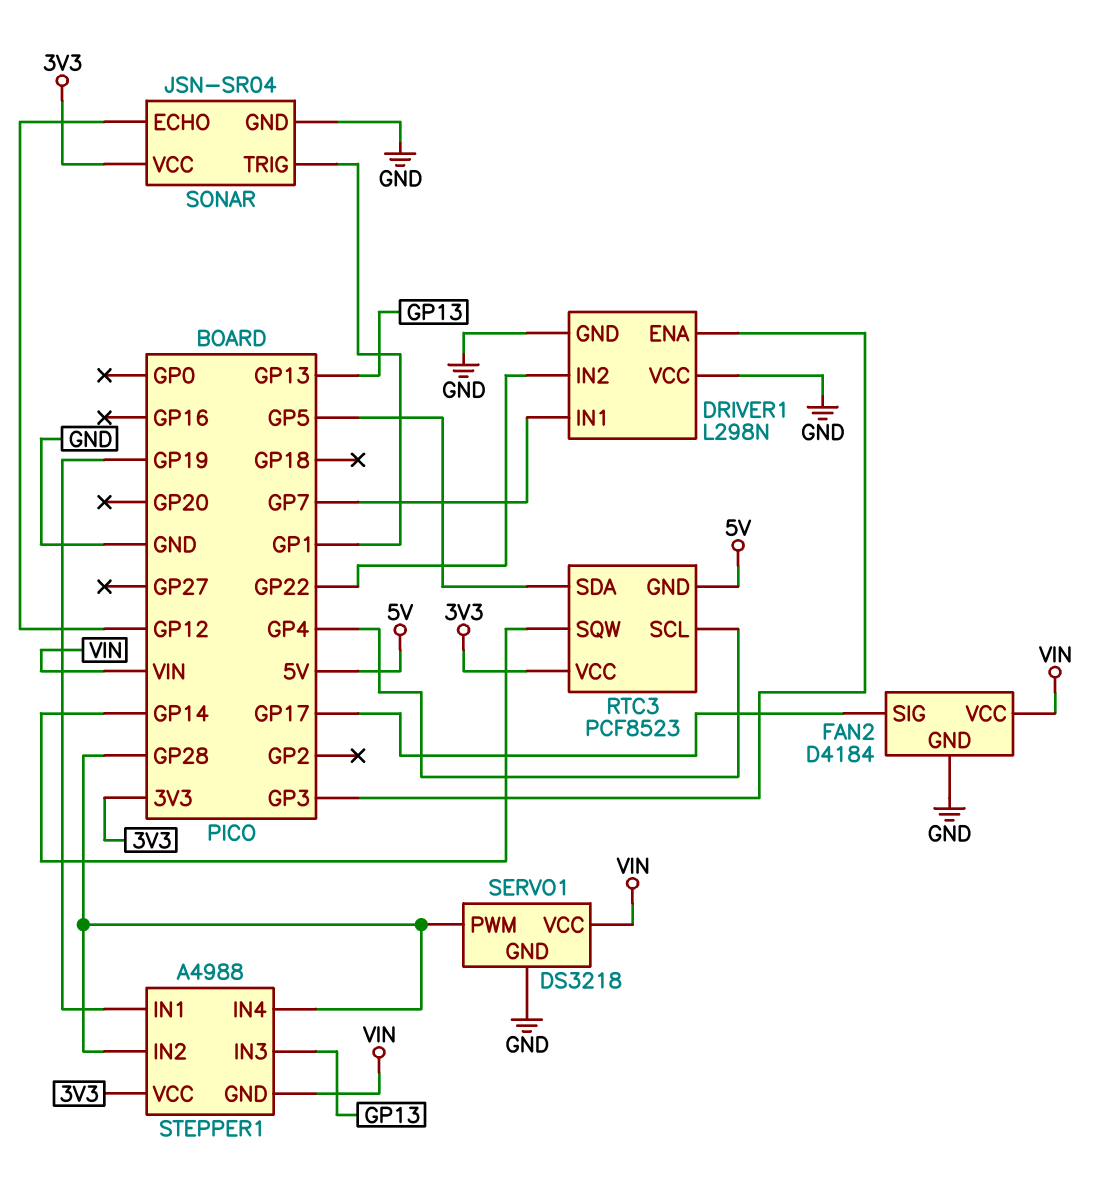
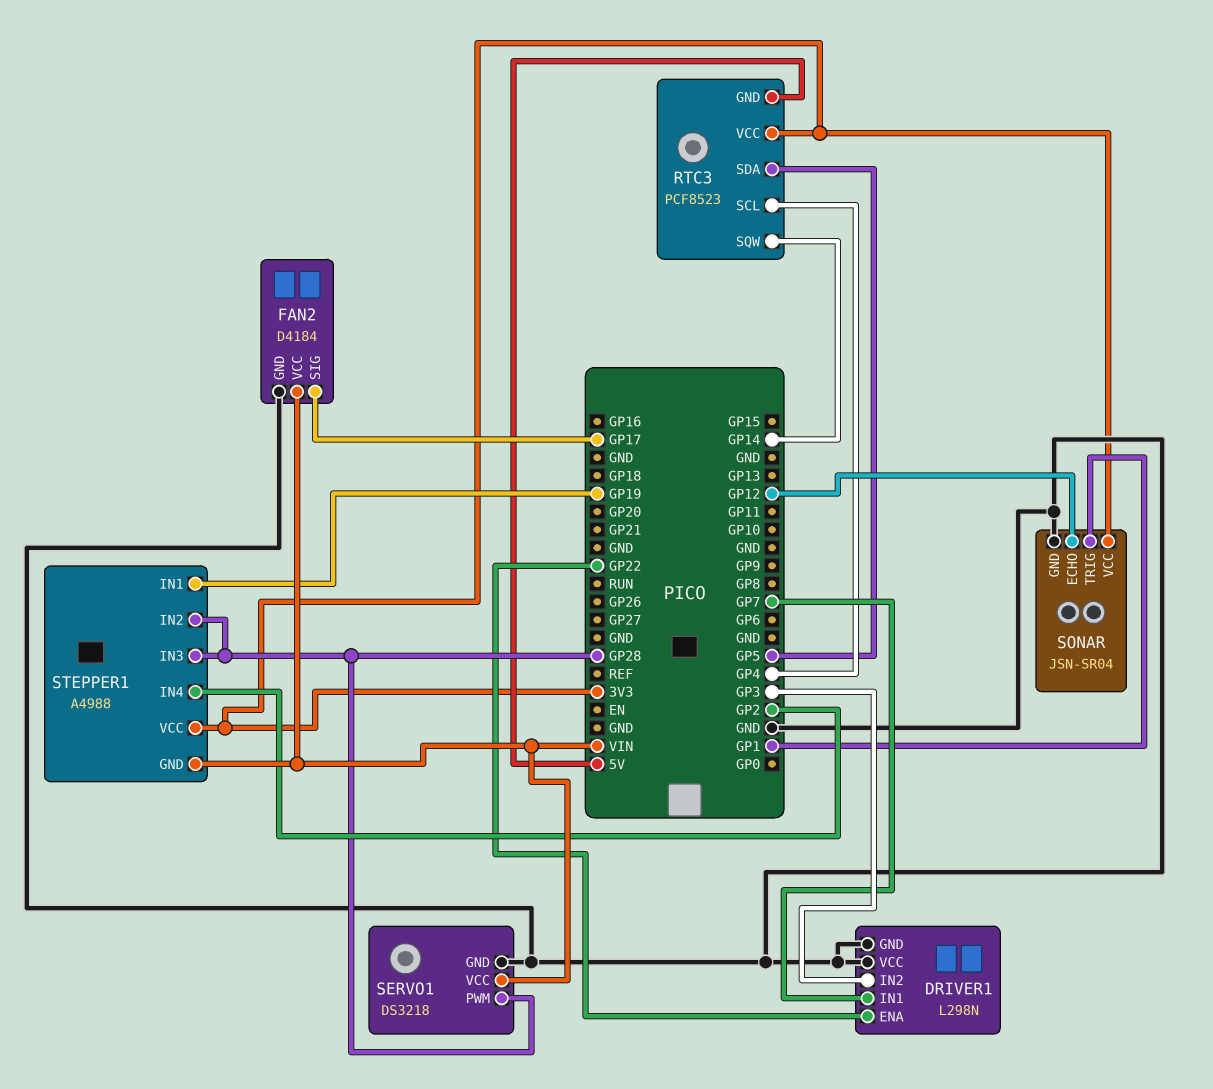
DRIVER1 pin ENA: GP3 -> GP22
DRIVER1 pin IN2: GP22 -> GP3
STEPPER1 pin IN3: GP13 -> GP28
STEPPER1 pin IN4: GP28 -> GP2

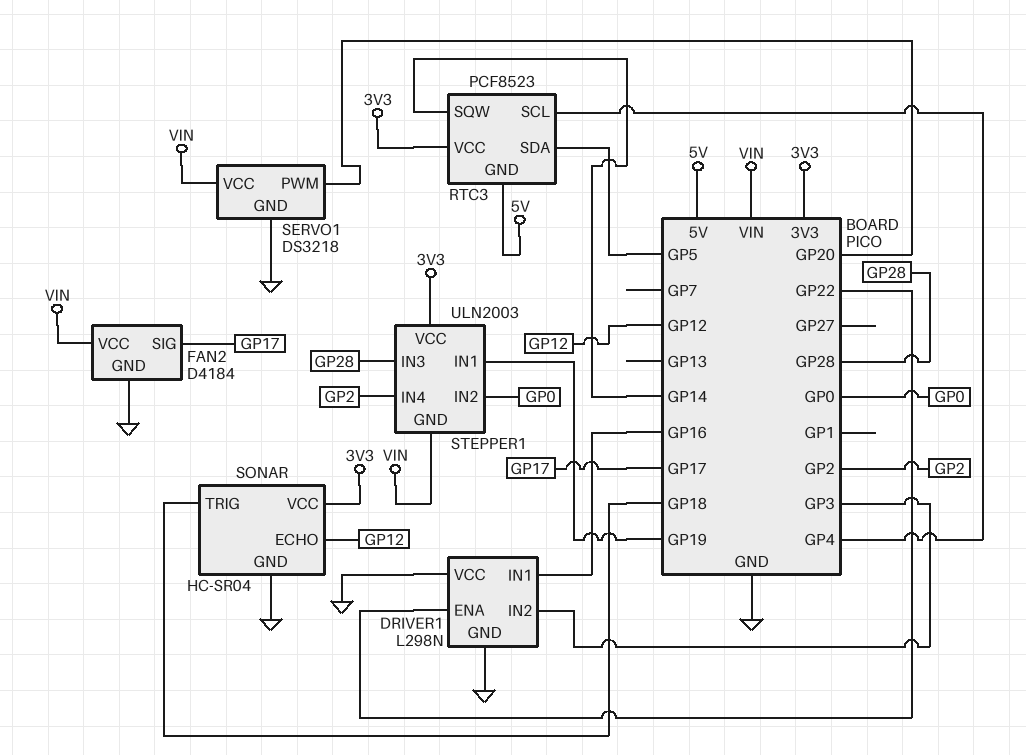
DRIVER1 pin IN1: GP7 -> GP16
SERVO1 pin PWM: GP28 -> GP20
SONAR: JSN-SR04 -> HC-SR04
SONAR pin TRIG: GP1 -> GP18
STEPPER1: A4988 -> ULN2003
STEPPER1 pin IN2: GP28 -> GP0

